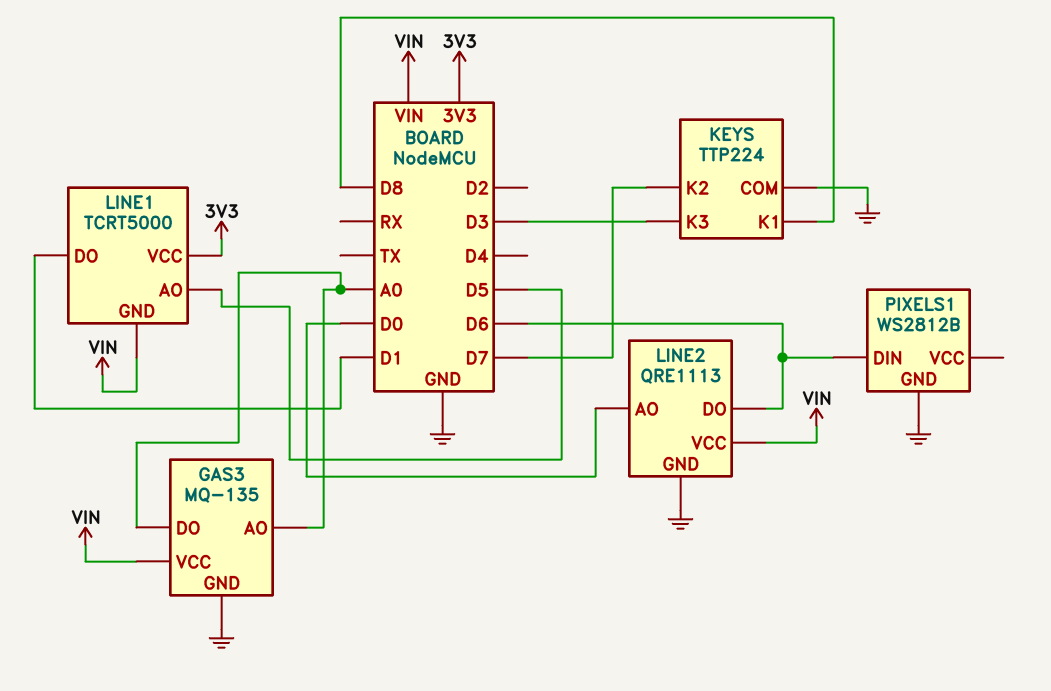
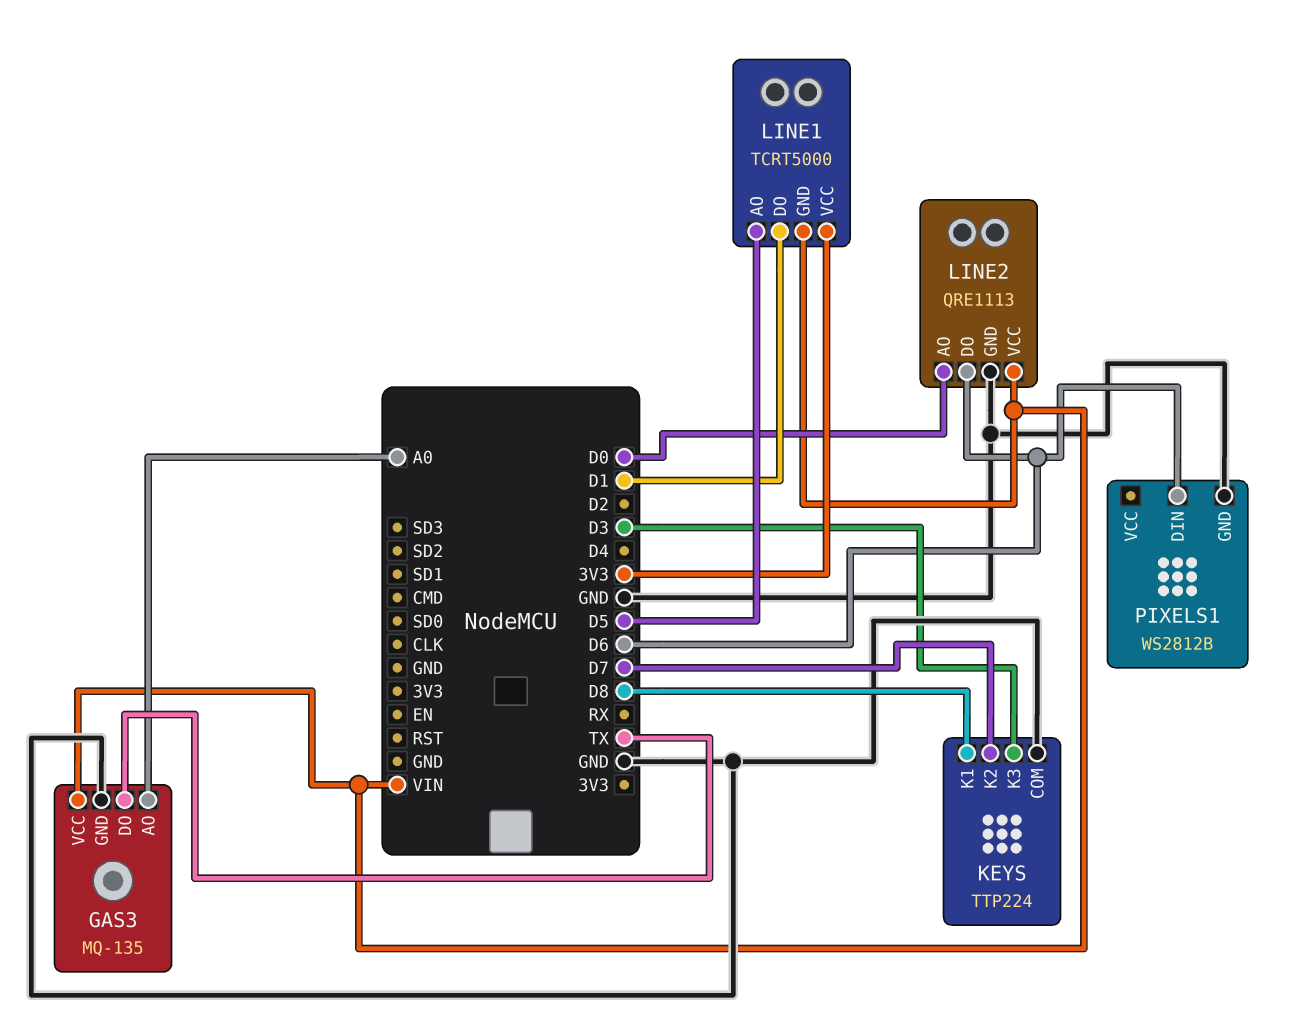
GAS3 pin DO: A0 -> TX

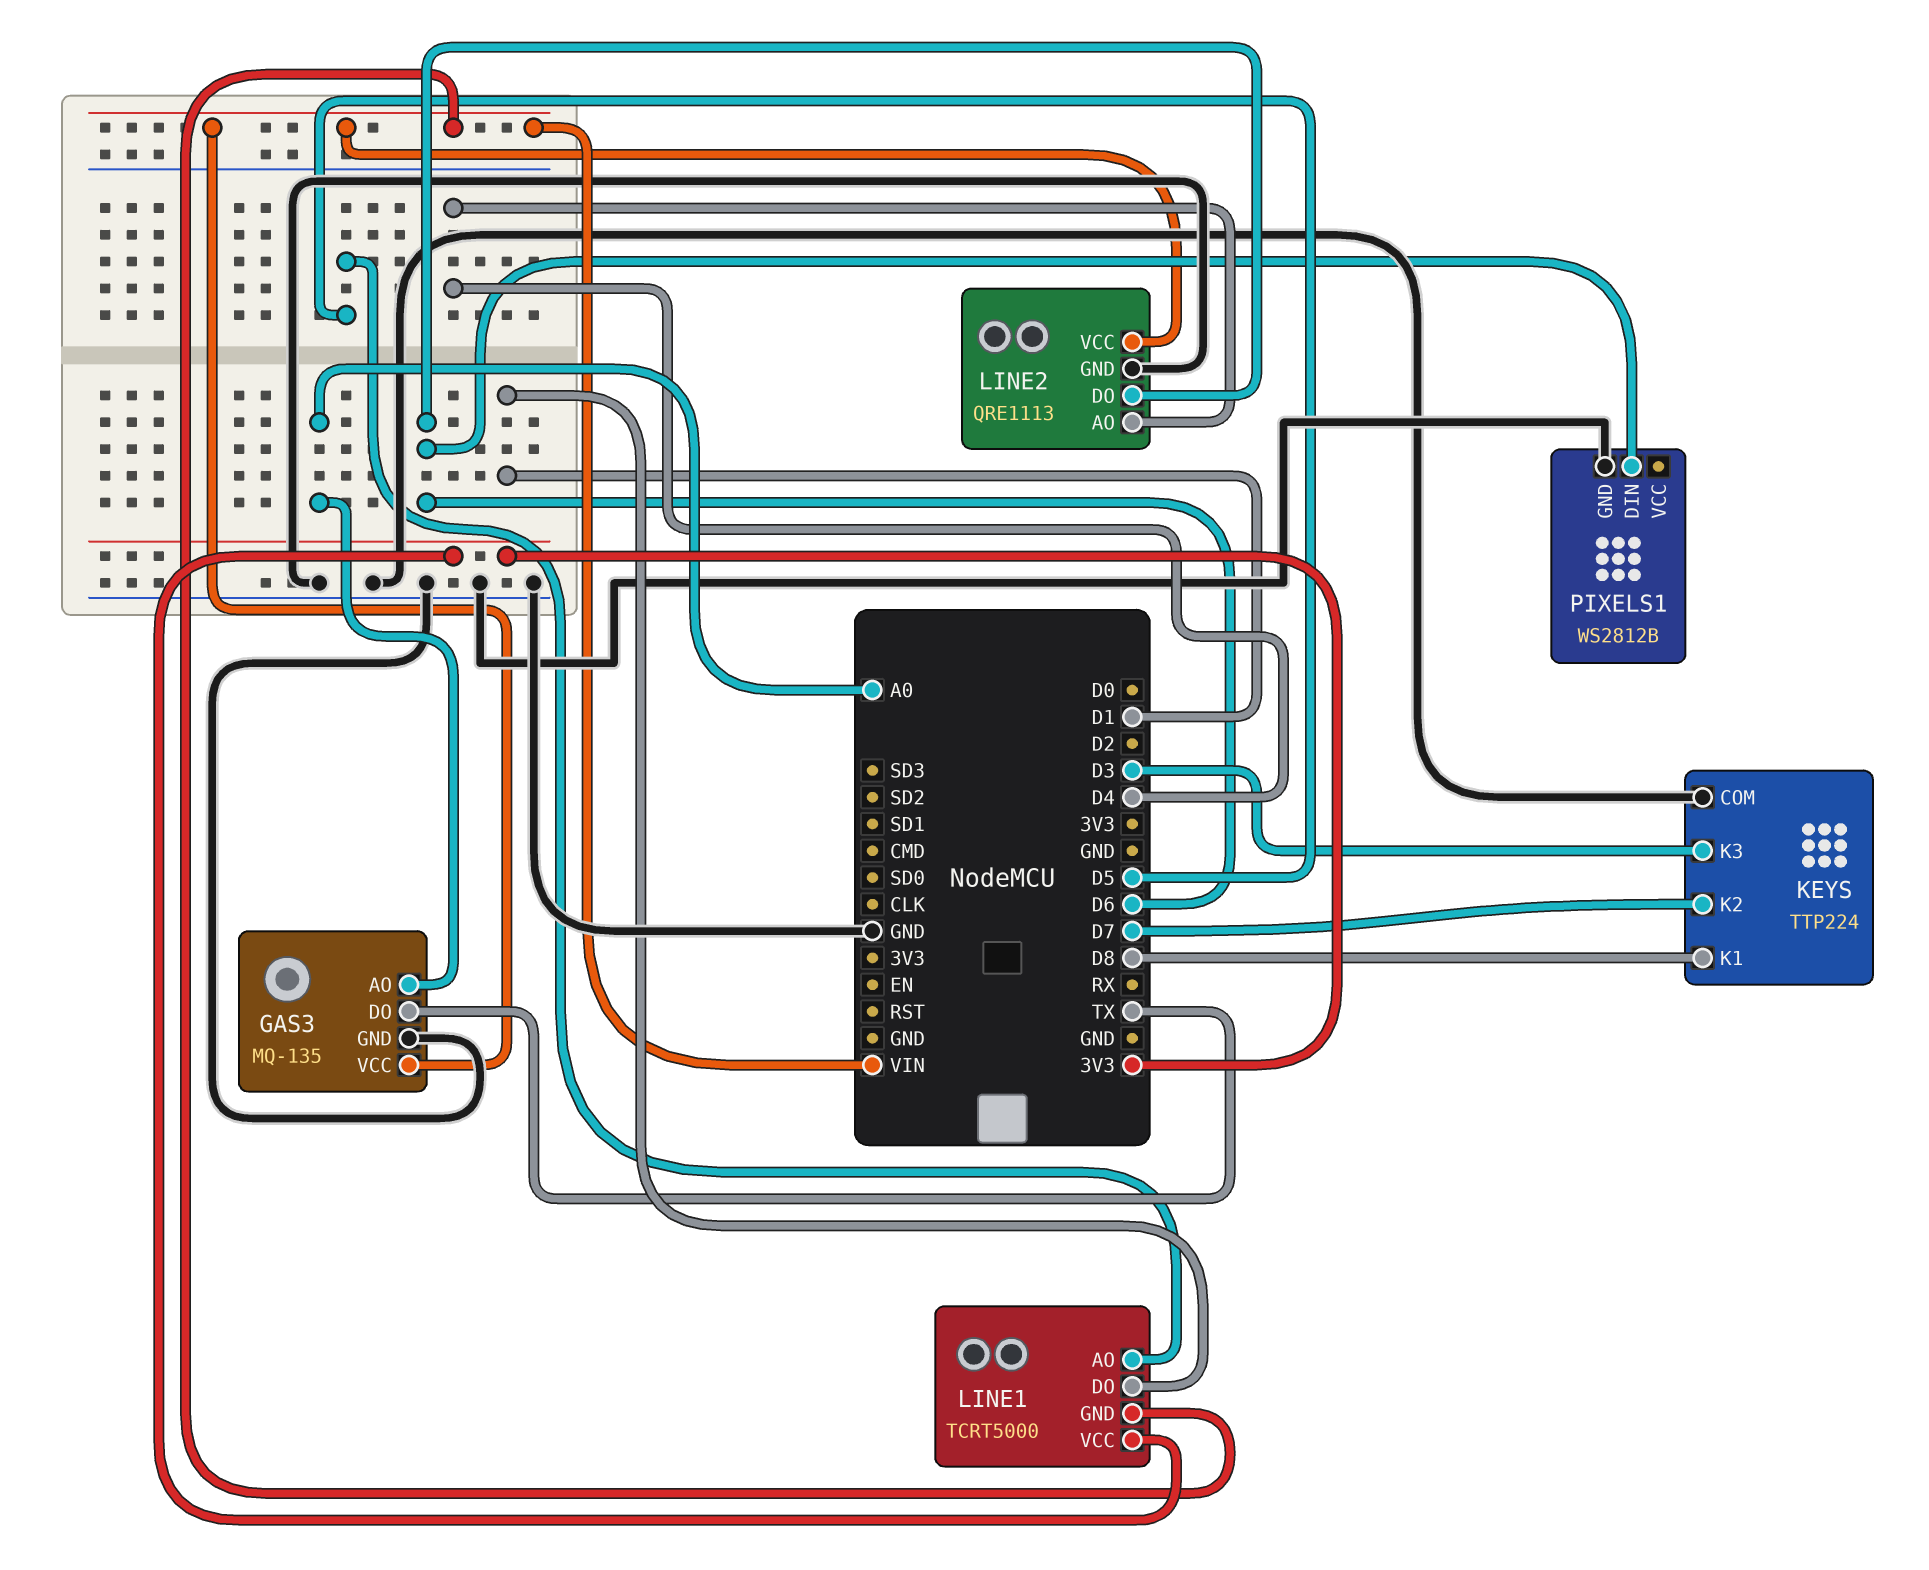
LINE2 pin AO: D0 -> D4

